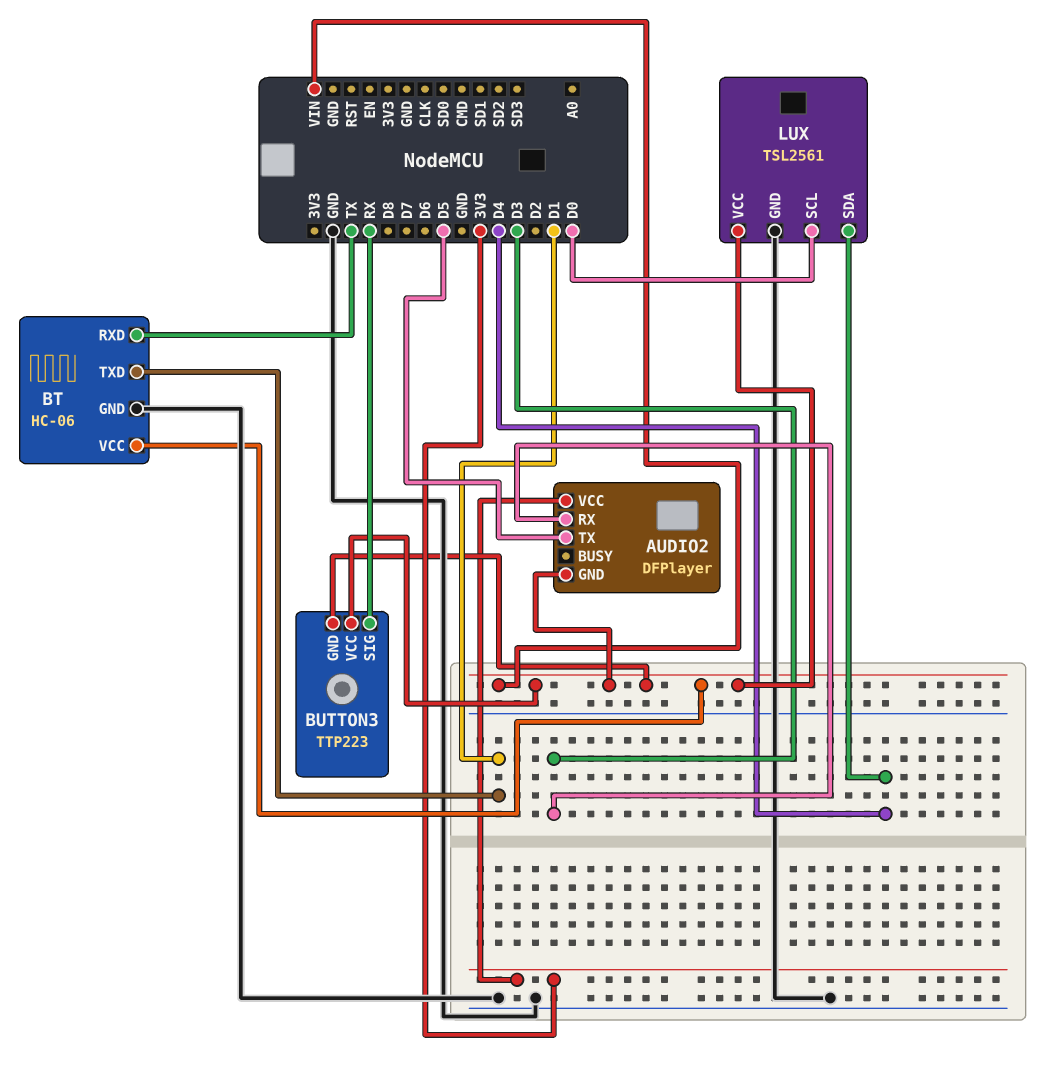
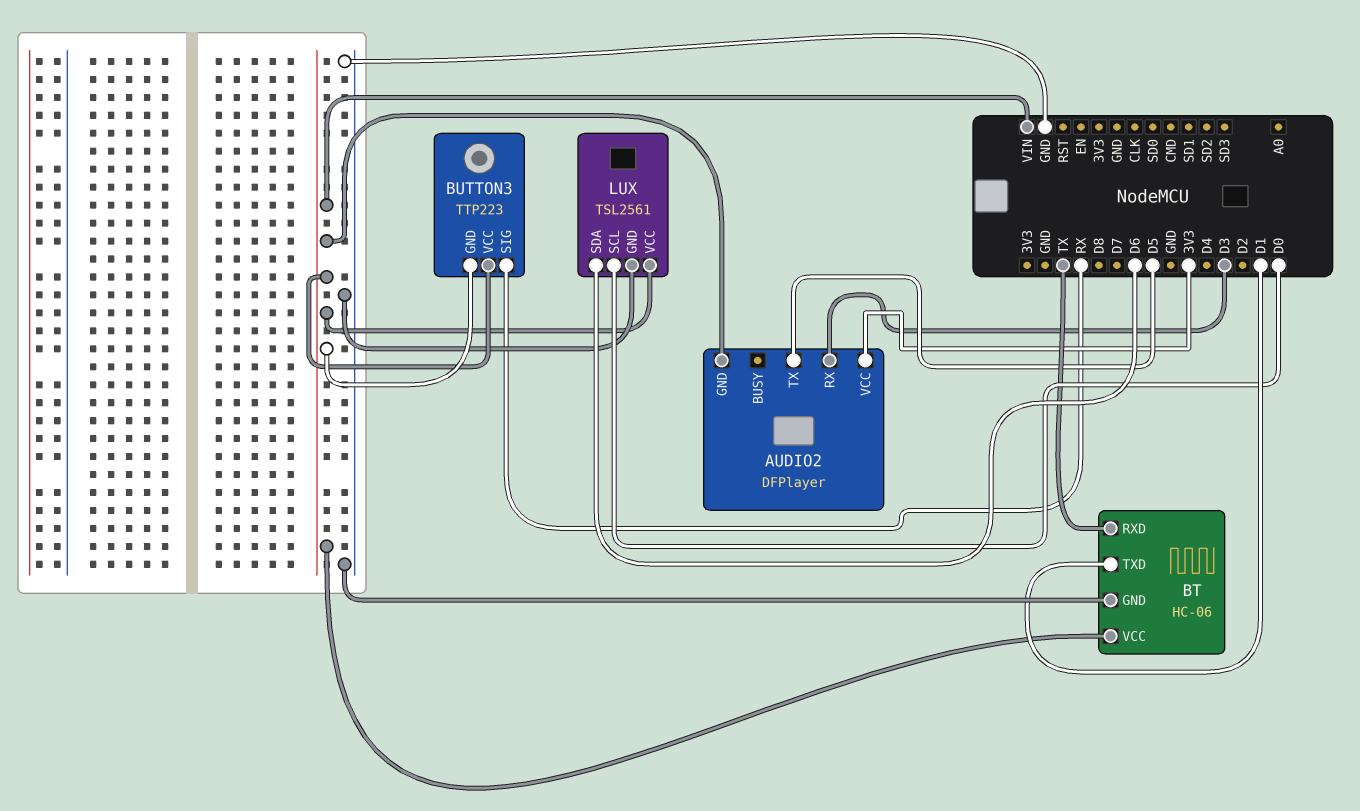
LUX pin SDA: D4 -> D6

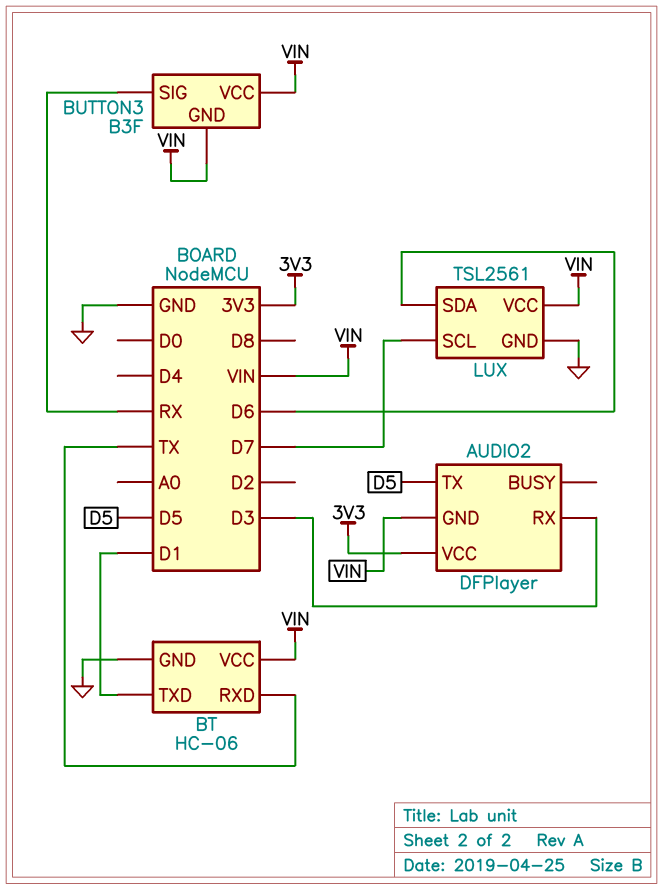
BUTTON3: TTP223 -> B3F
LUX pin SCL: D0 -> D7

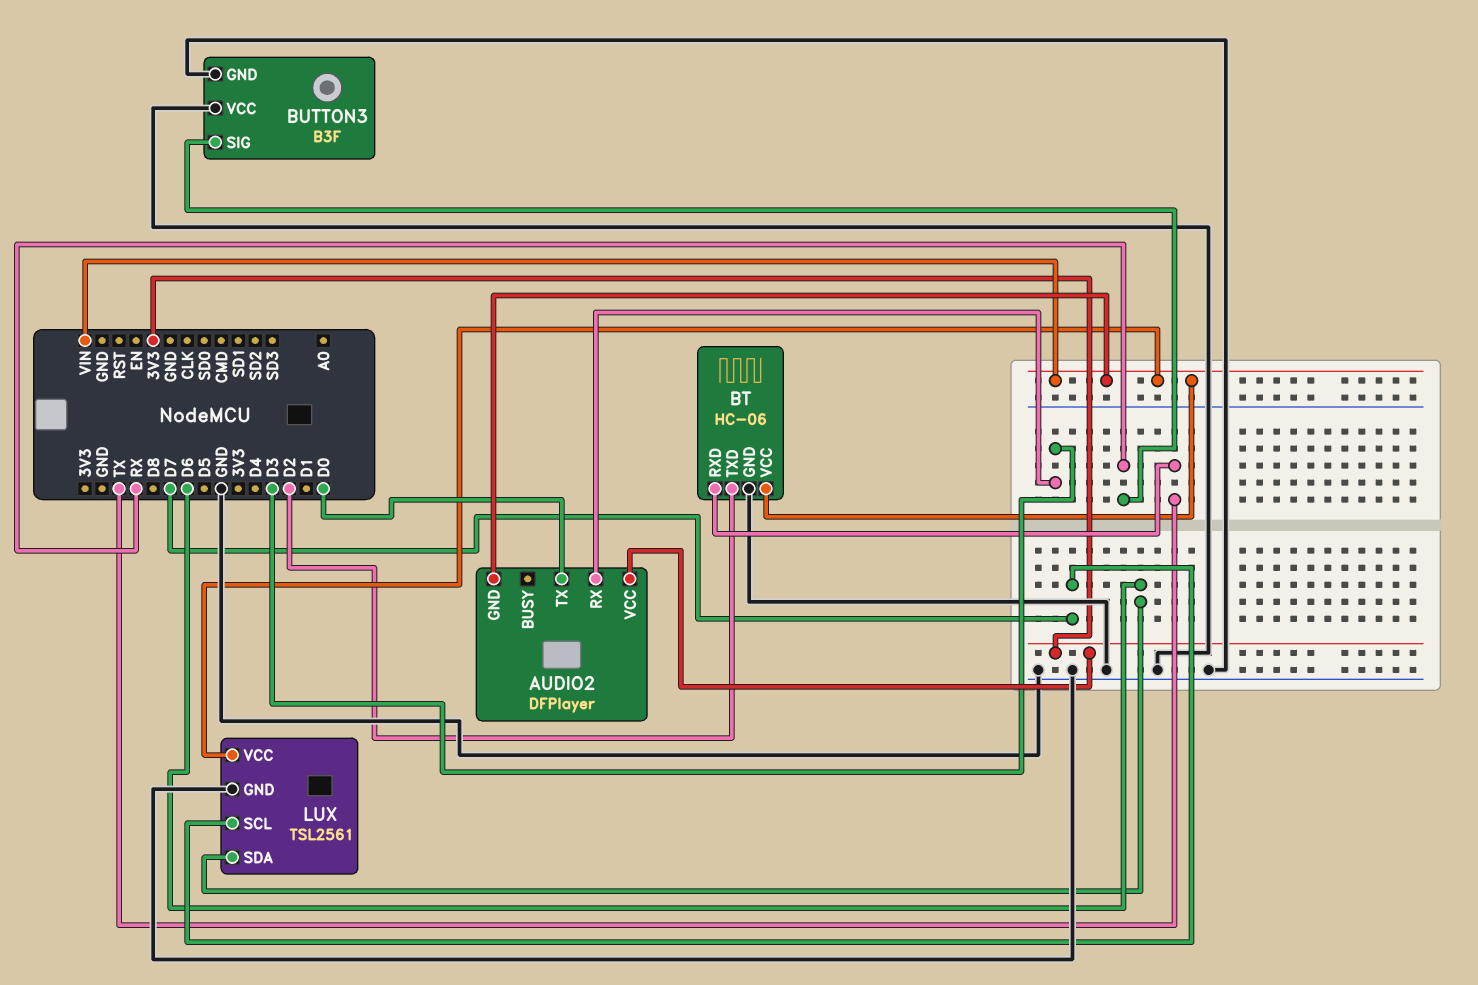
AUDIO2 pin TX: D5 -> D0
BT pin TXD: D1 -> D2
BUTTON3 pin GND: VIN -> GND
BUTTON3 pin VCC: VIN -> GND

